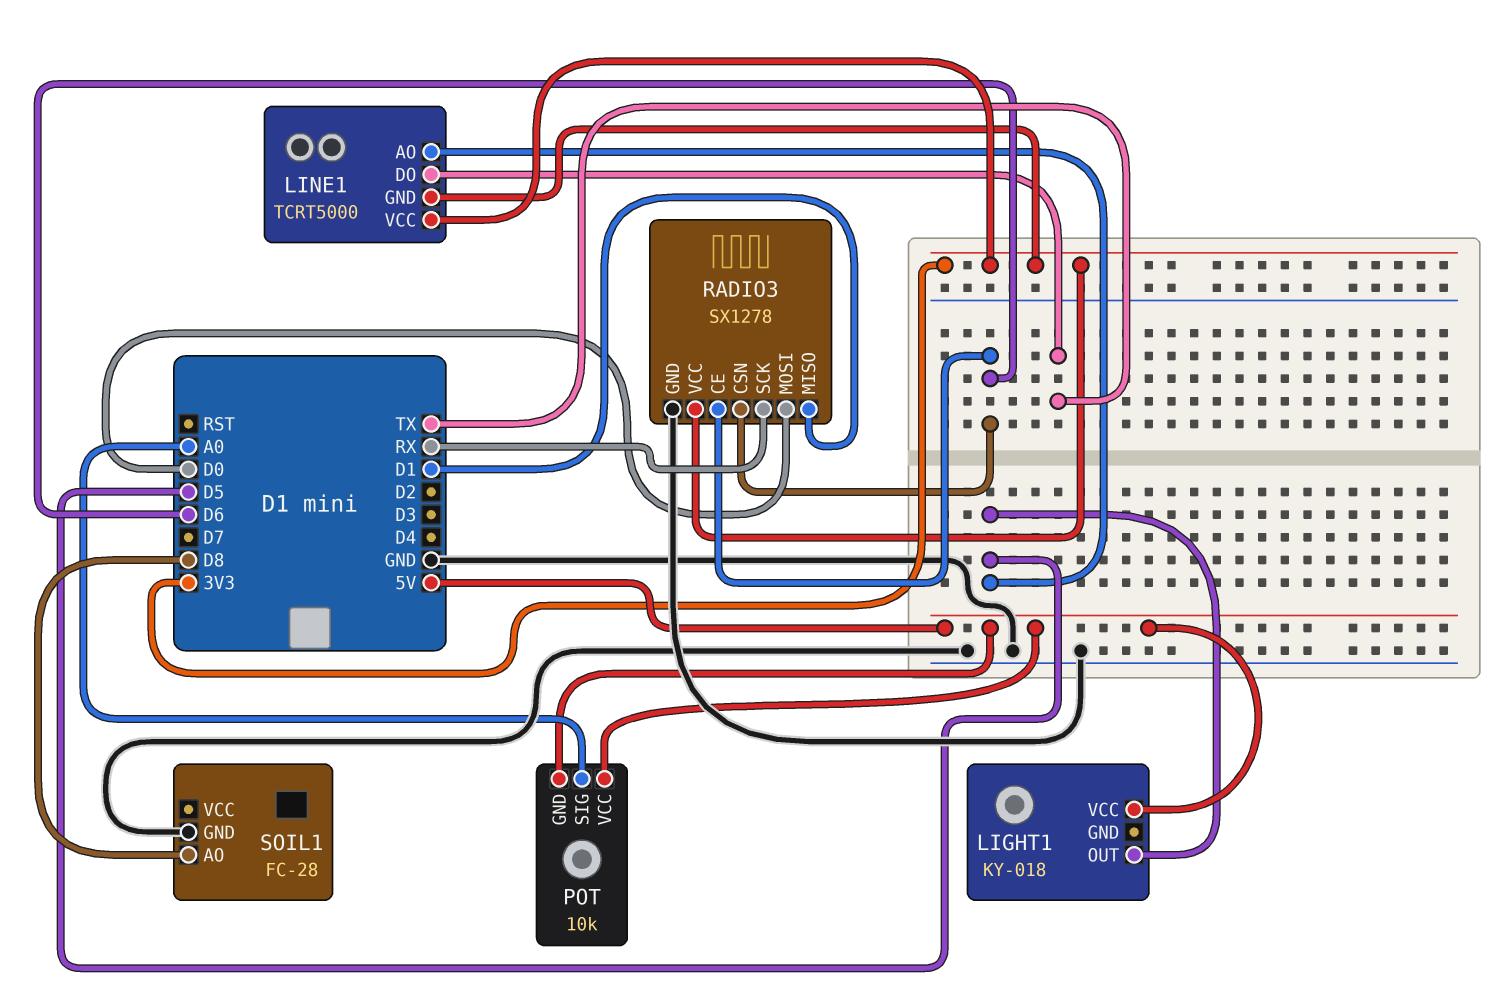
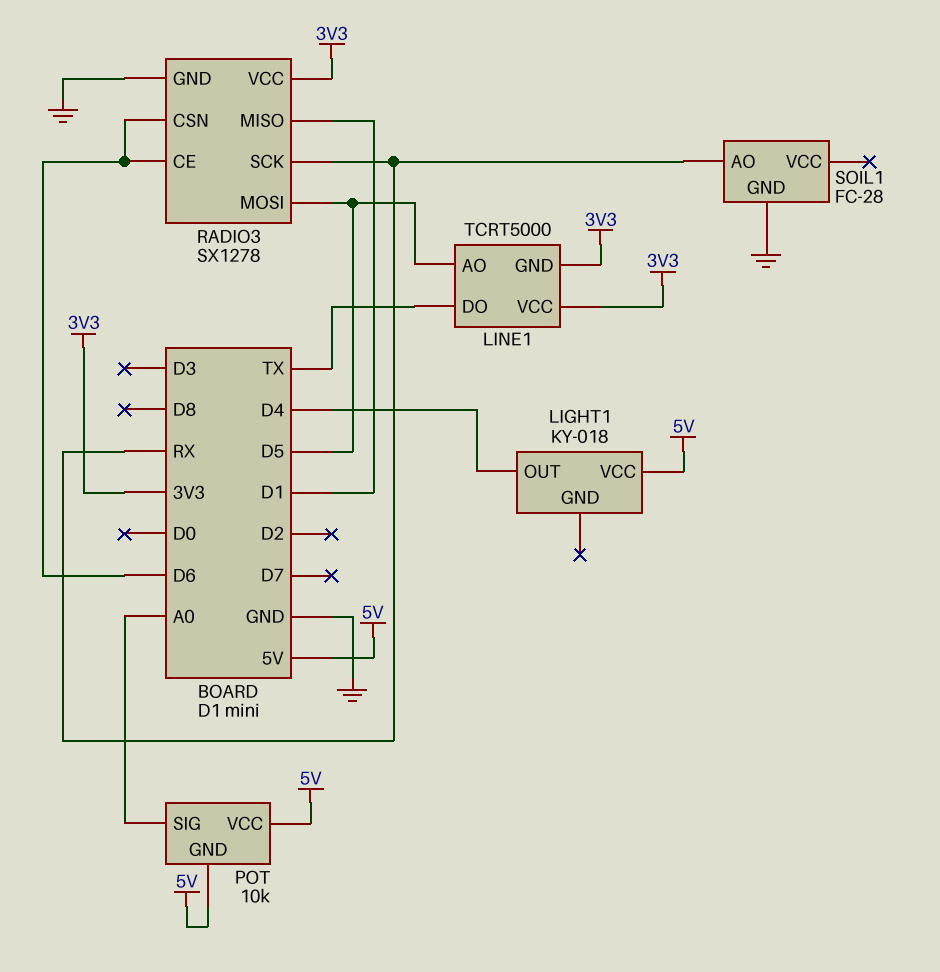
LIGHT1 pin OUT: D5 -> D4
RADIO3 pin MOSI: D0 -> D5
SOIL1 pin AO: D8 -> RX

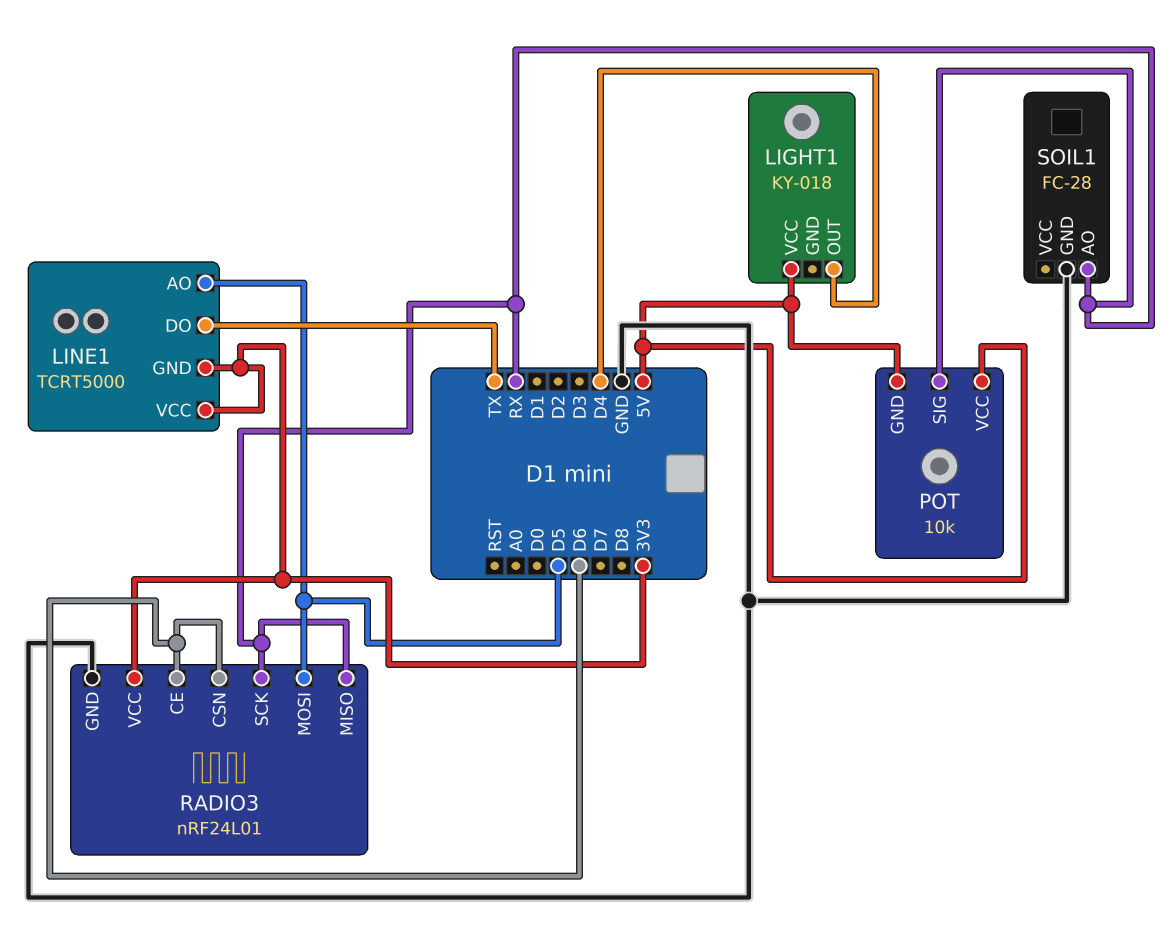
POT pin SIG: A0 -> RX
RADIO3: SX1278 -> nRF24L01
RADIO3 pin MISO: D1 -> RX

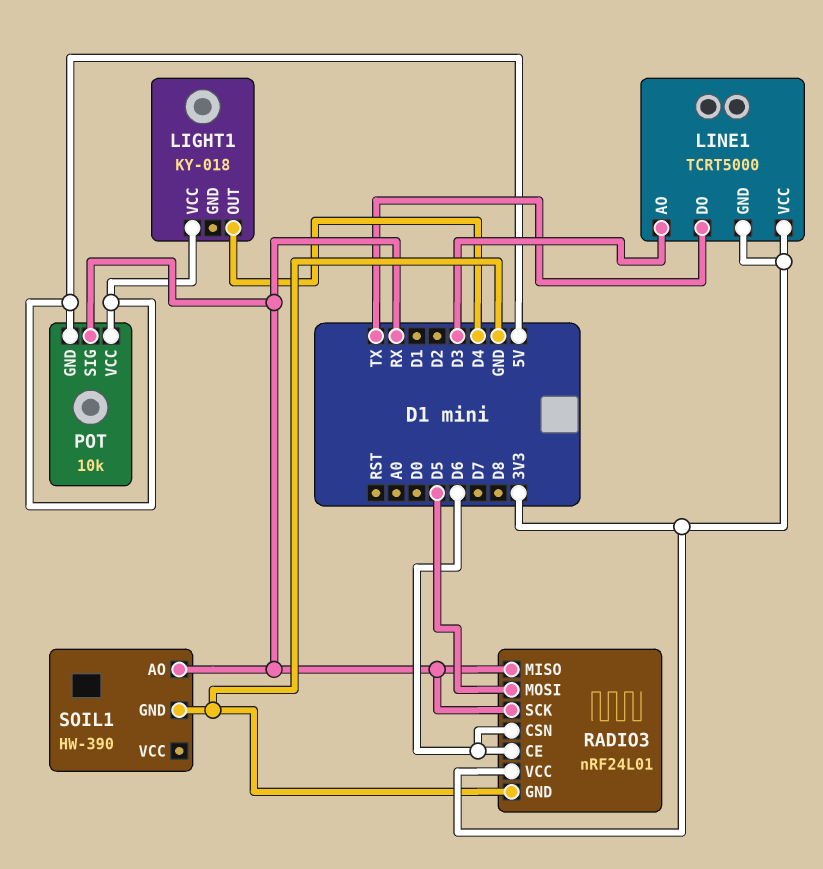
LINE1 pin AO: D5 -> D3
SOIL1: FC-28 -> HW-390

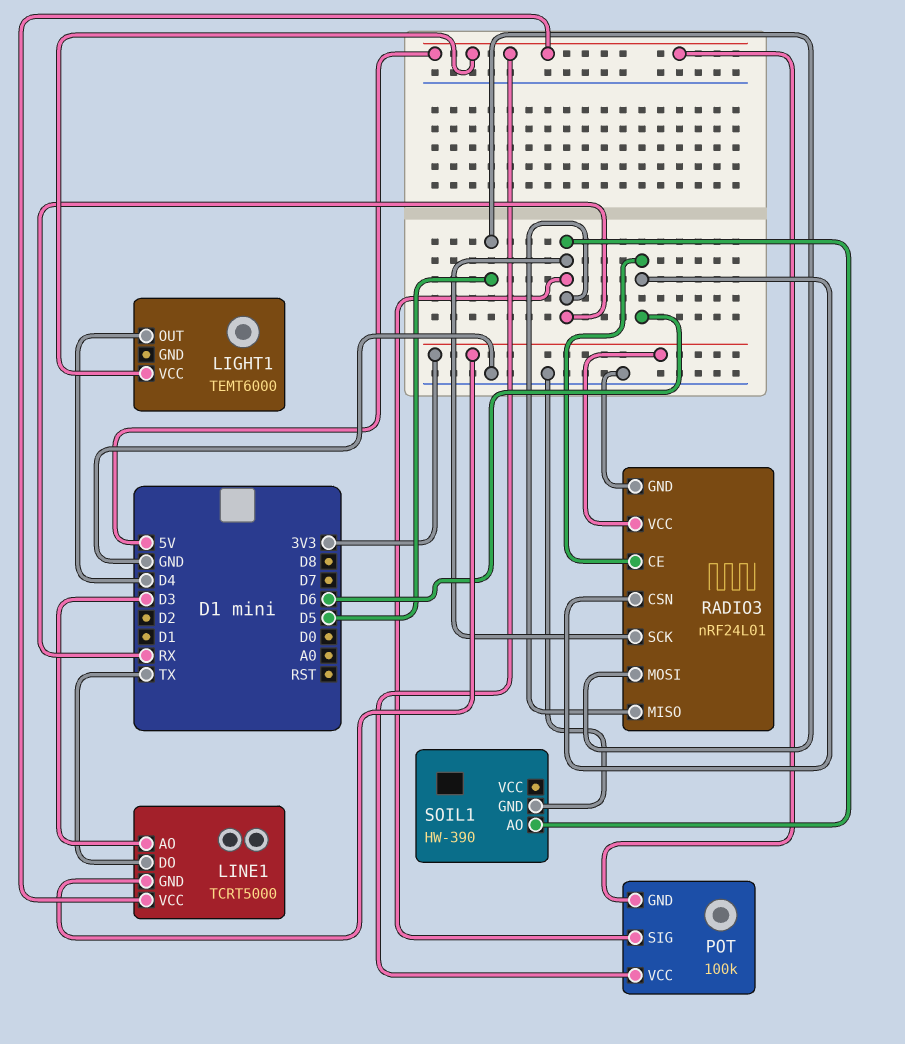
LIGHT1: KY-018 -> TEMT6000
LINE1 pin VCC: 3V3 -> 5V
POT: 10k -> 100k

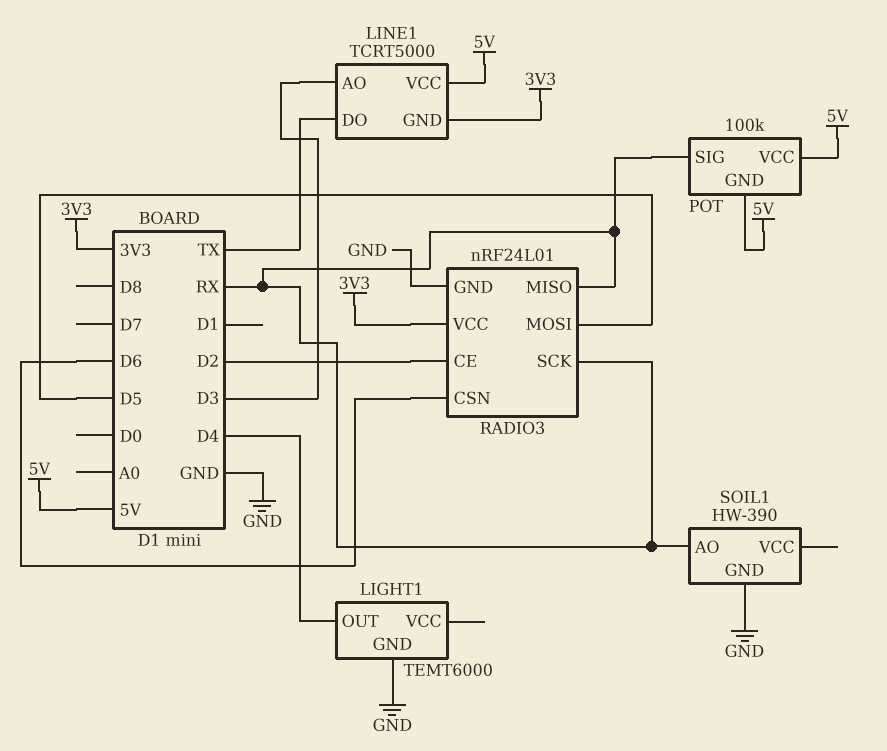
LIGHT1 pin GND: none -> GND
LIGHT1 pin VCC: 5V -> none
RADIO3 pin CE: D6 -> D2

